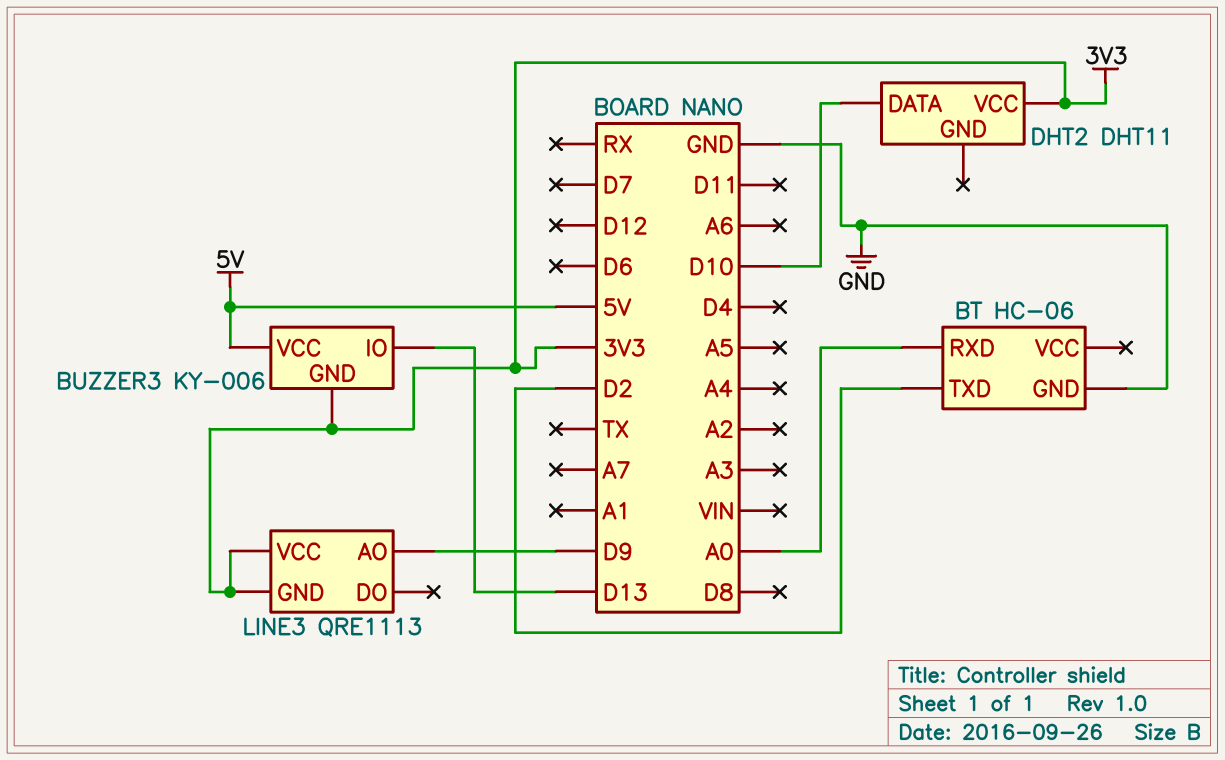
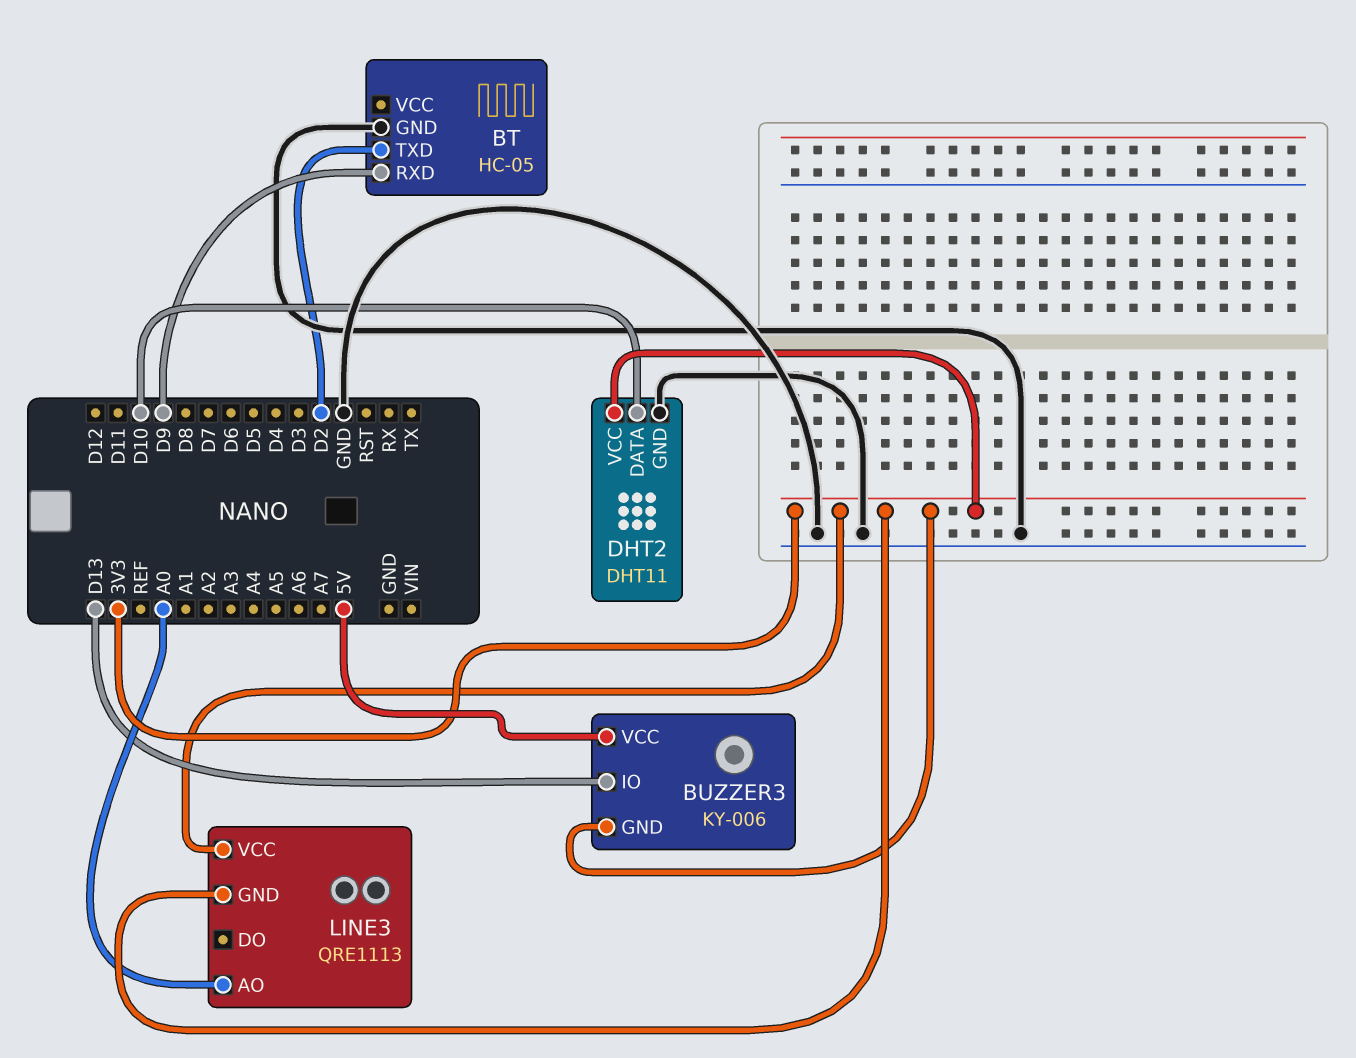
BT: HC-06 -> HC-05
BT pin RXD: A0 -> D9
DHT2 pin GND: none -> GND
LINE3 pin AO: D9 -> A0

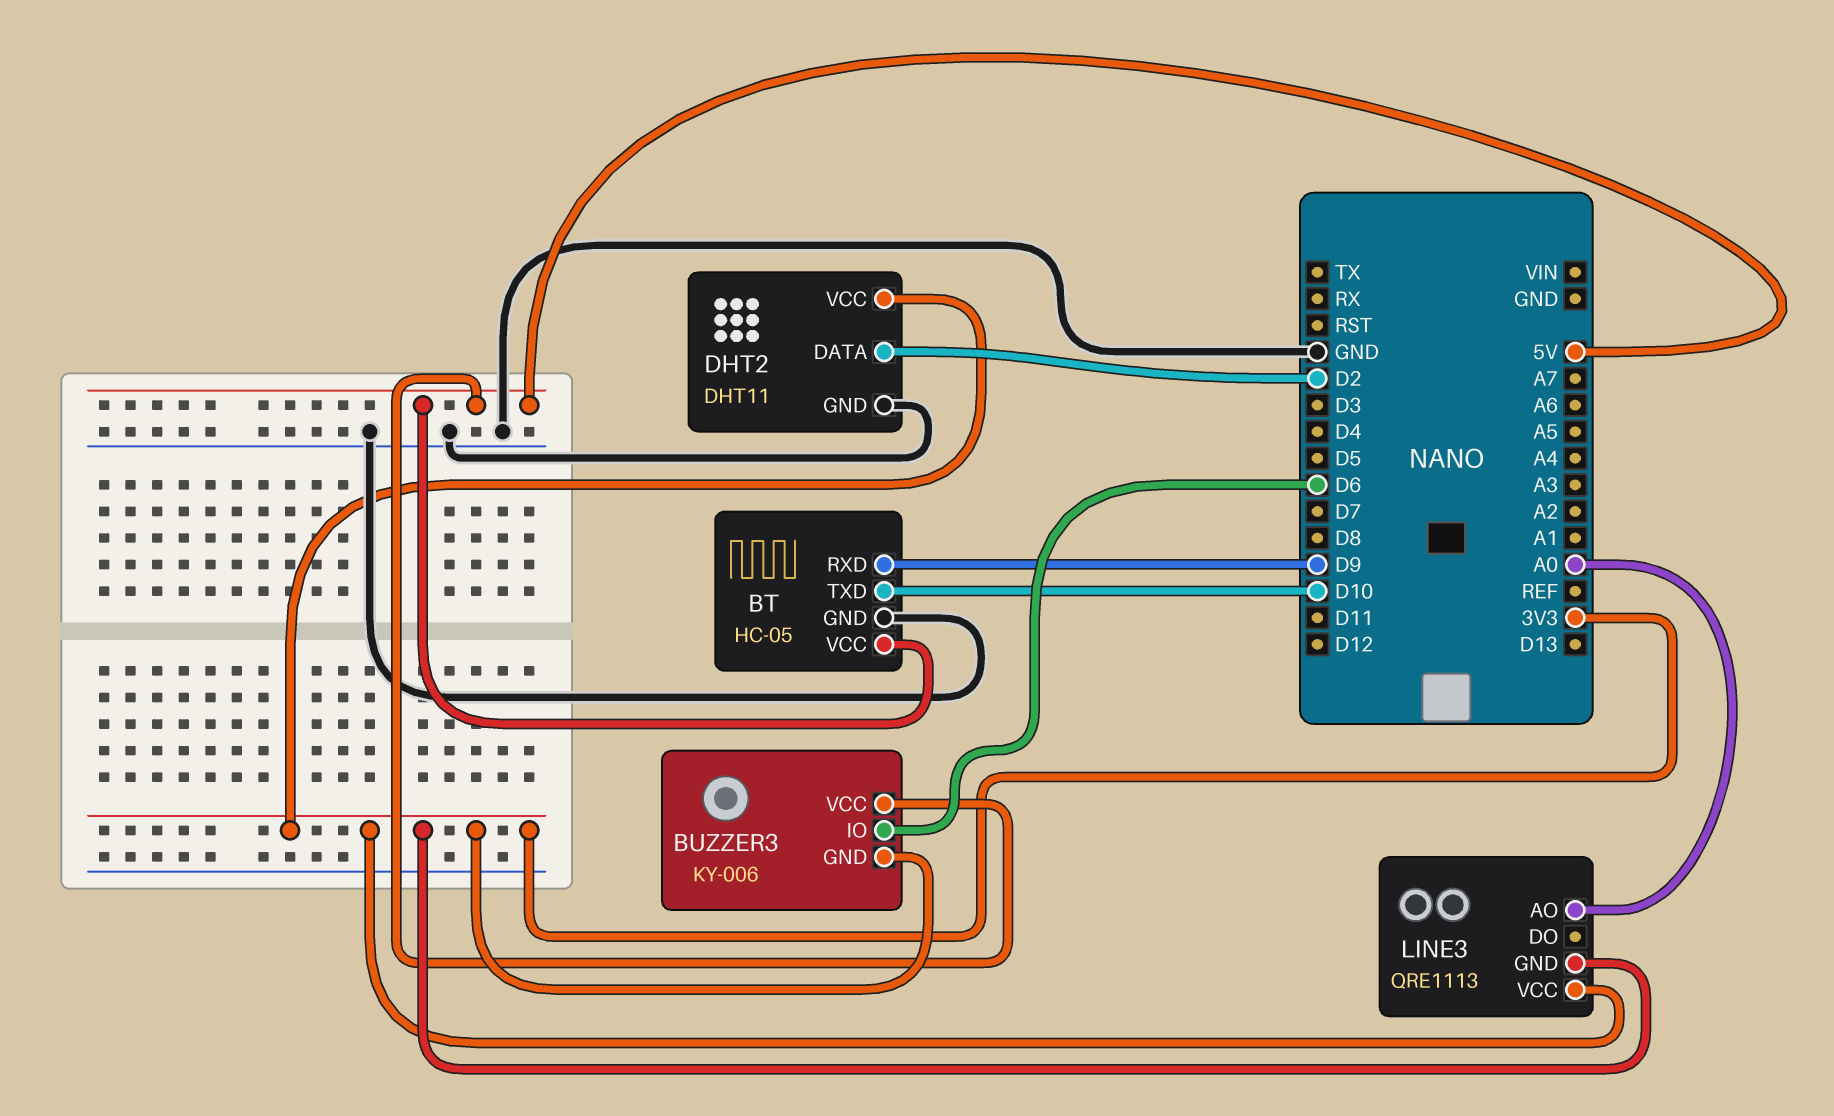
BT pin TXD: D2 -> D10
BT pin VCC: none -> 5V
BUZZER3 pin IO: D13 -> D6
DHT2 pin DATA: D10 -> D2

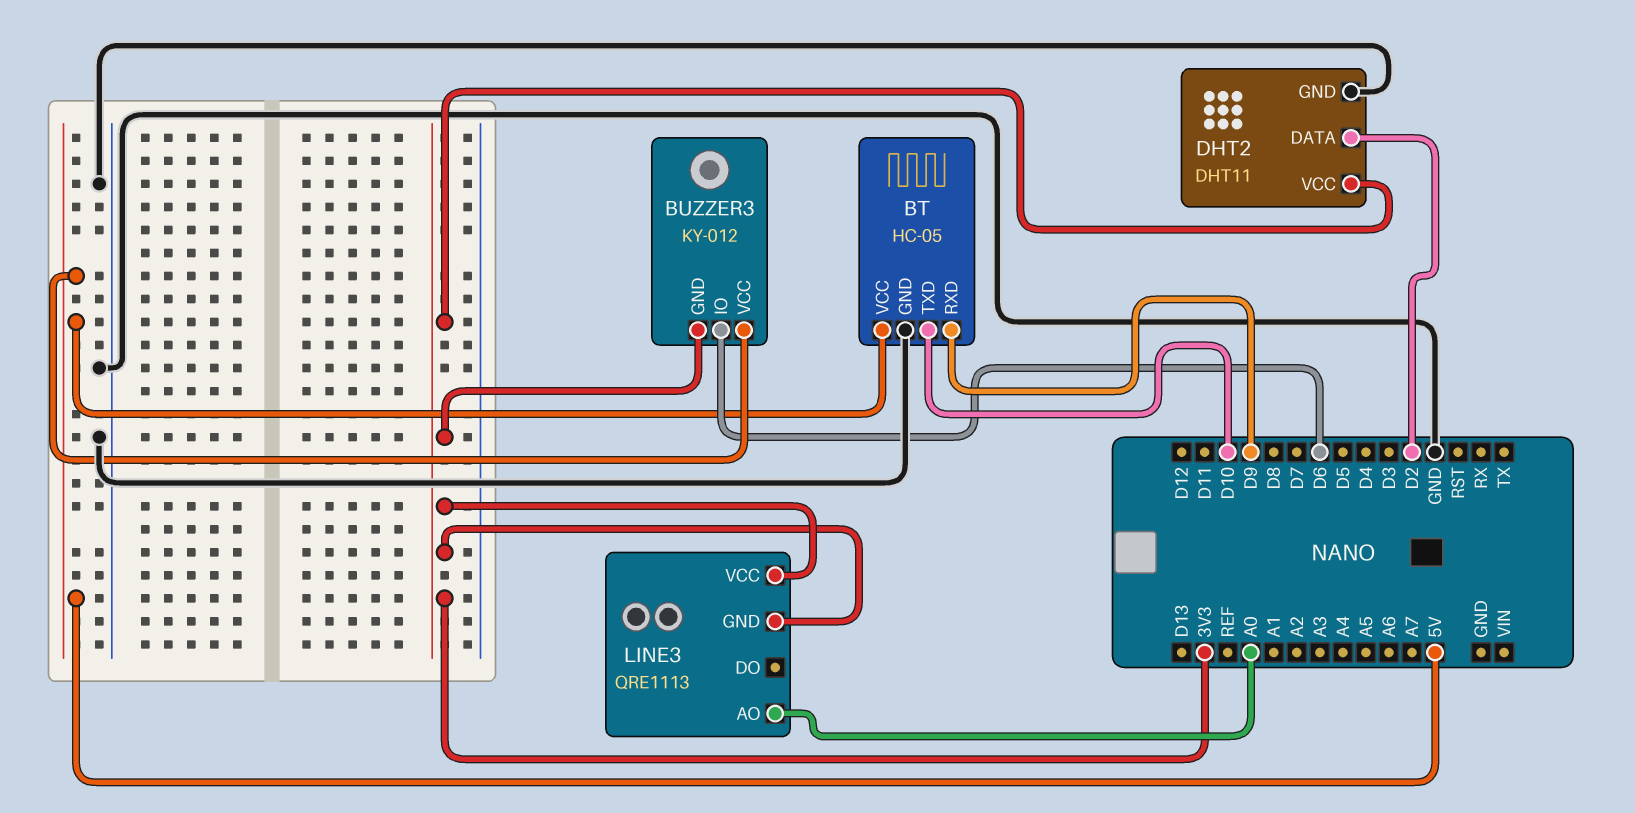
BUZZER3: KY-006 -> KY-012

